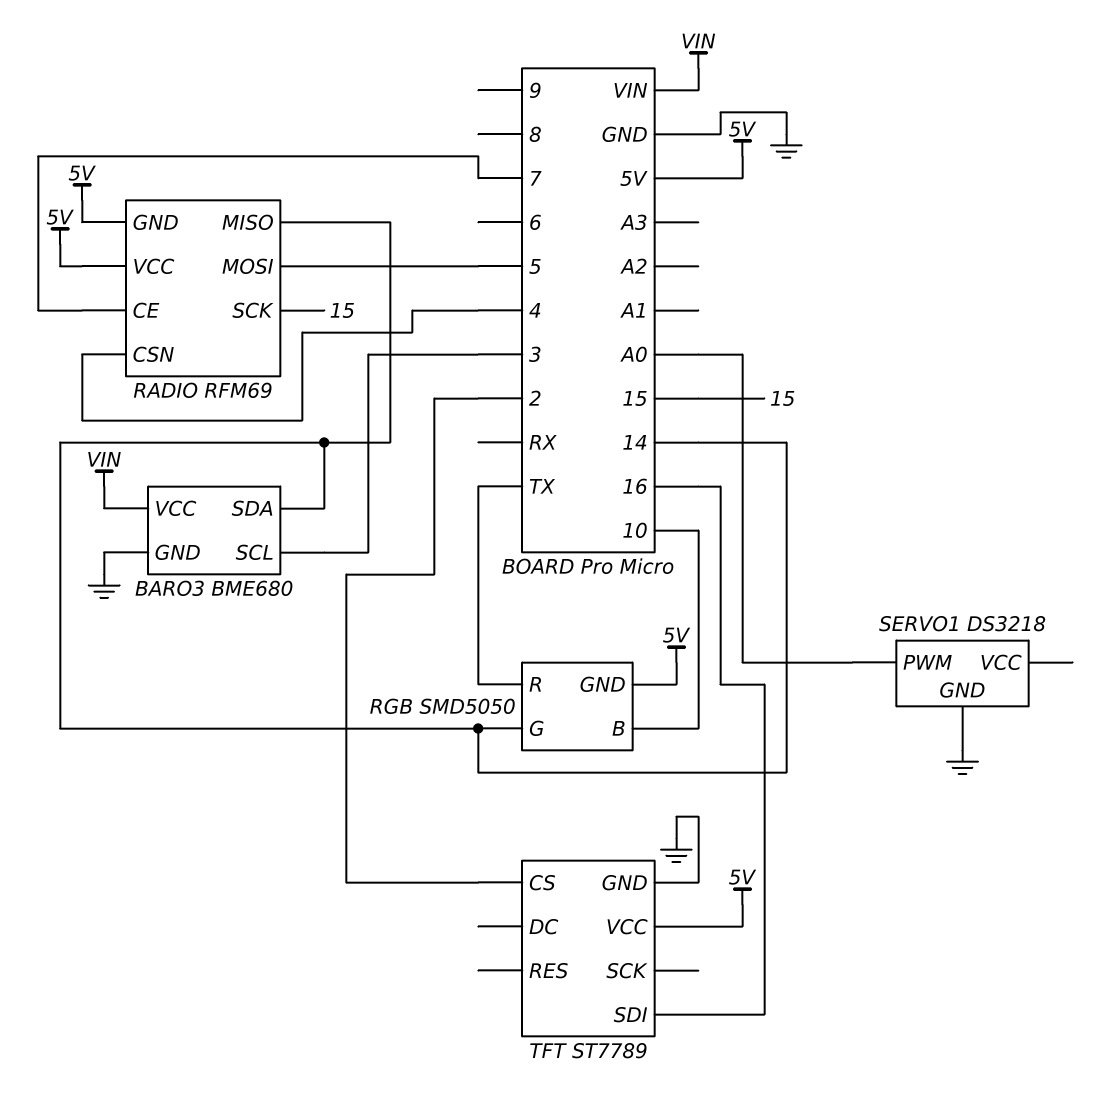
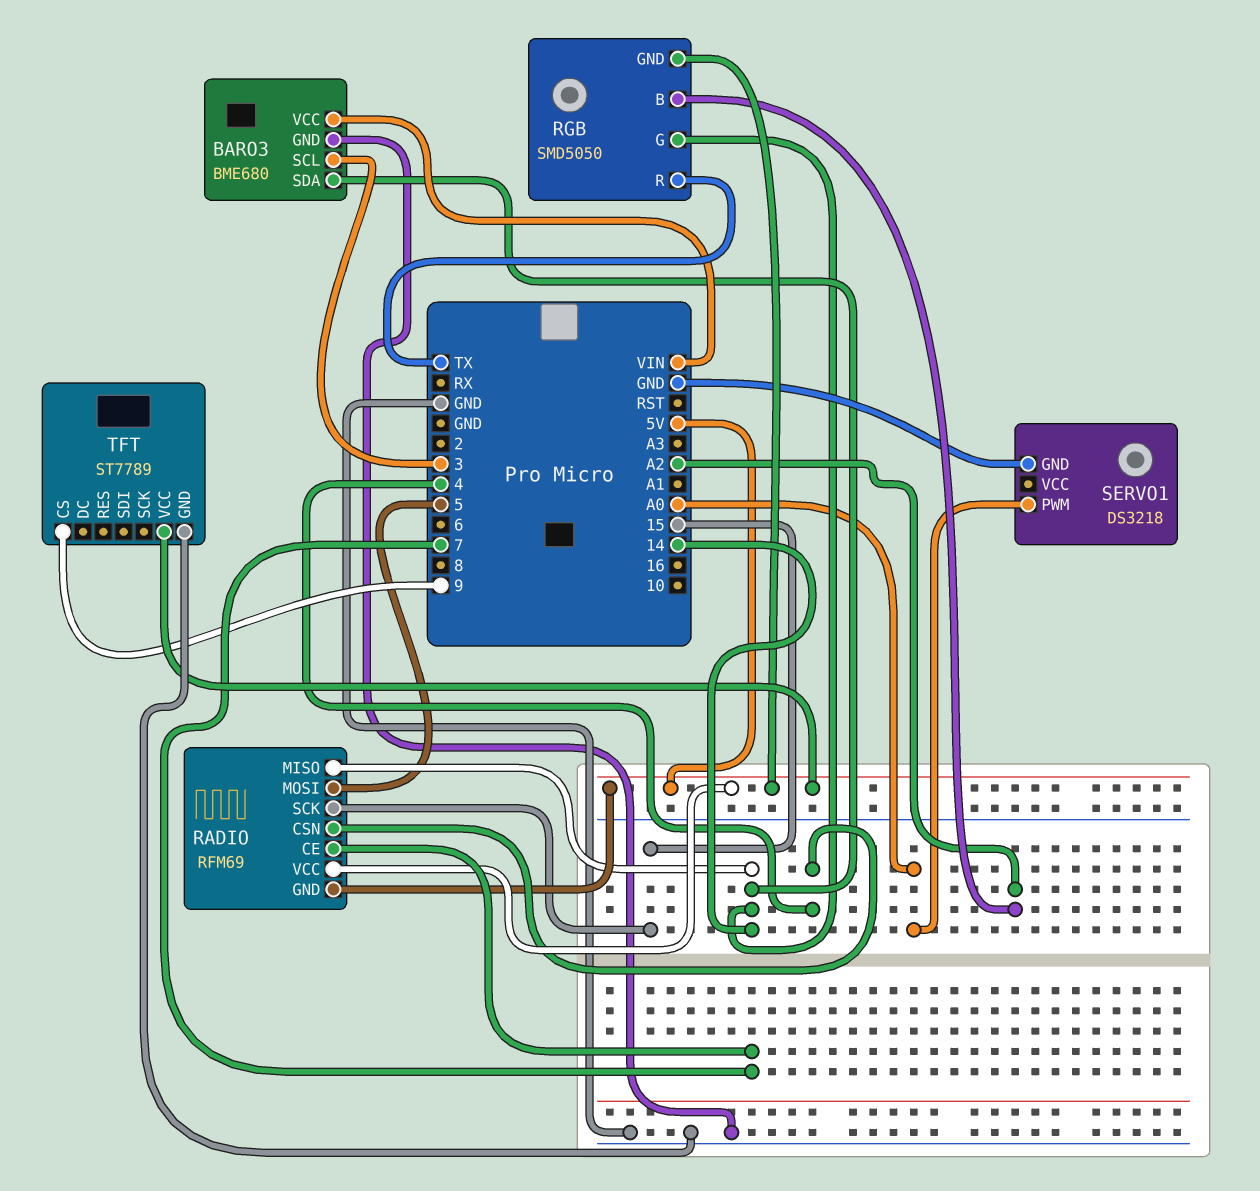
RGB pin B: 10 -> A2
TFT pin CS: 2 -> 9
TFT pin SDI: 16 -> none

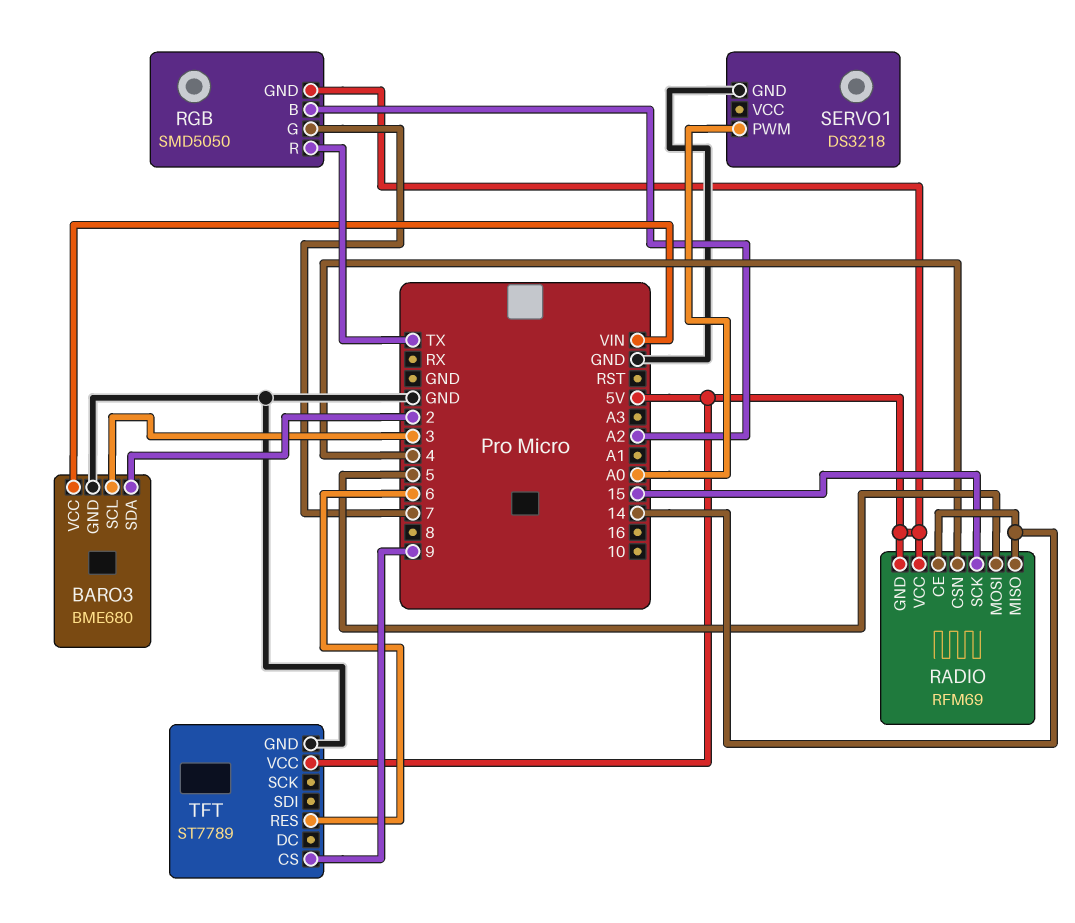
BARO3 pin SDA: 14 -> 2
RADIO pin CE: 7 -> 14
RGB pin G: 14 -> 7
TFT pin RES: none -> 6

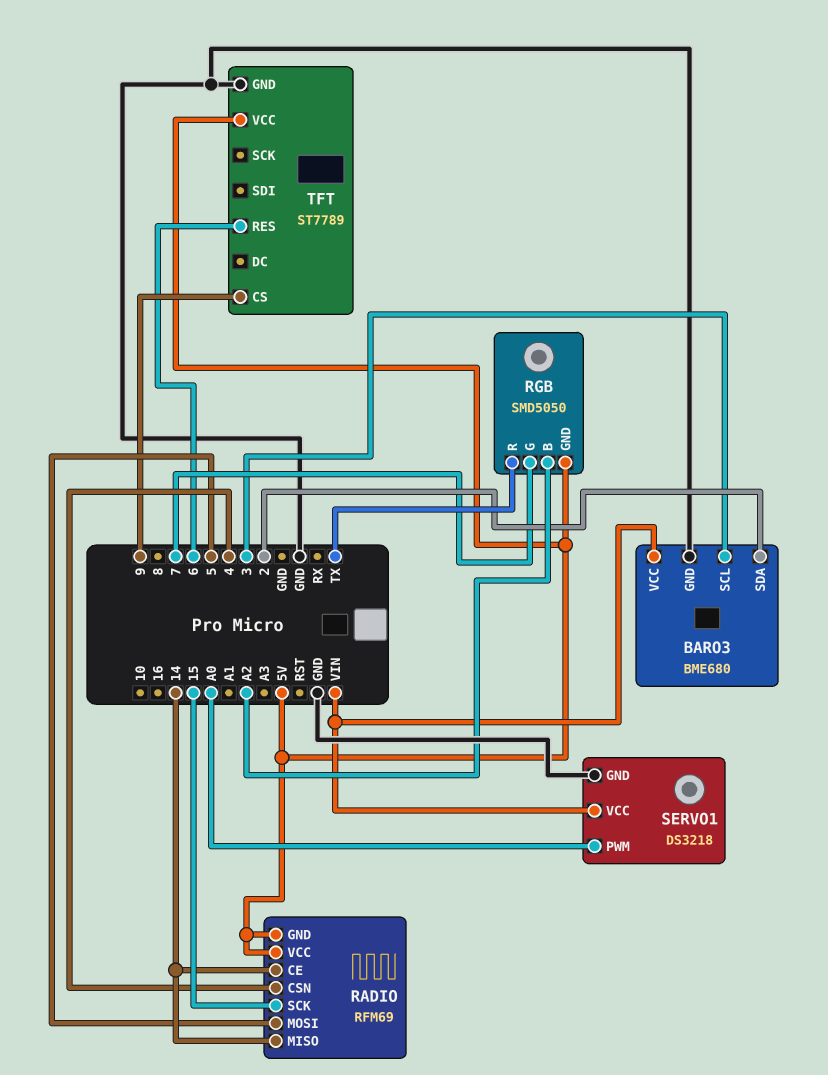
SERVO1 pin VCC: none -> VIN

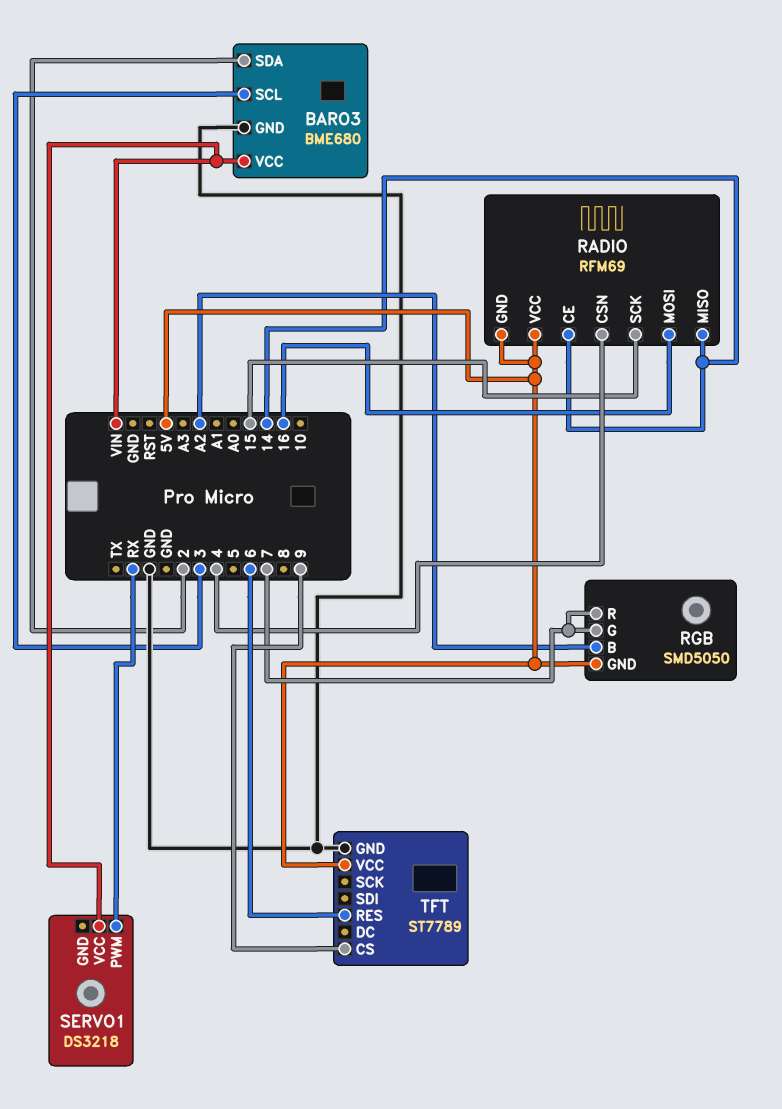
RADIO pin MOSI: 5 -> 16
RGB pin R: TX -> 7
SERVO1 pin GND: GND -> none
SERVO1 pin PWM: A0 -> RX

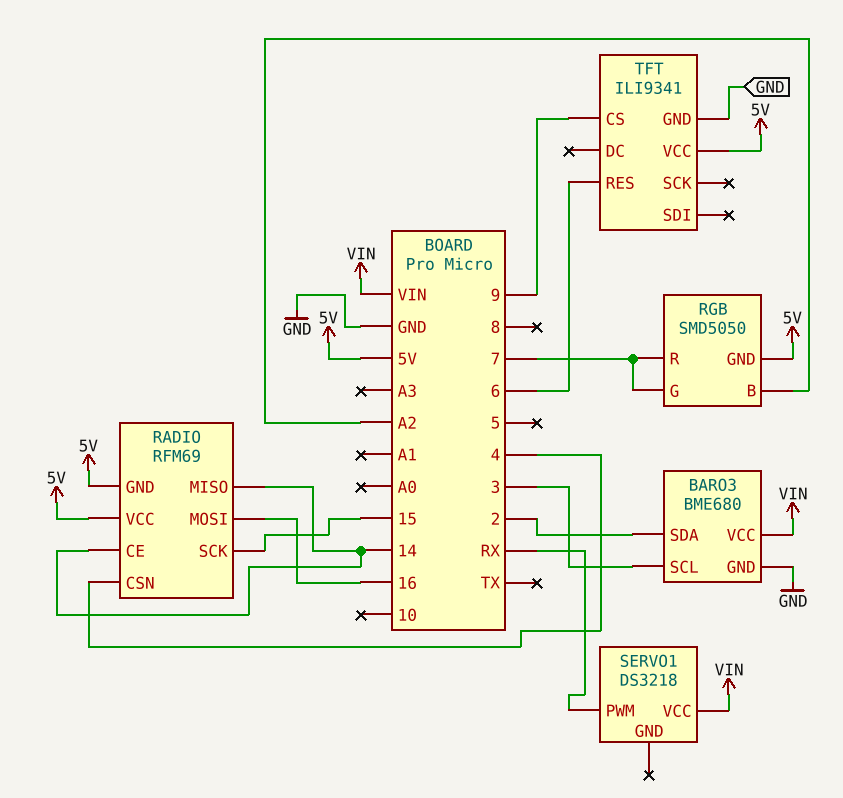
TFT: ST7789 -> ILI9341

